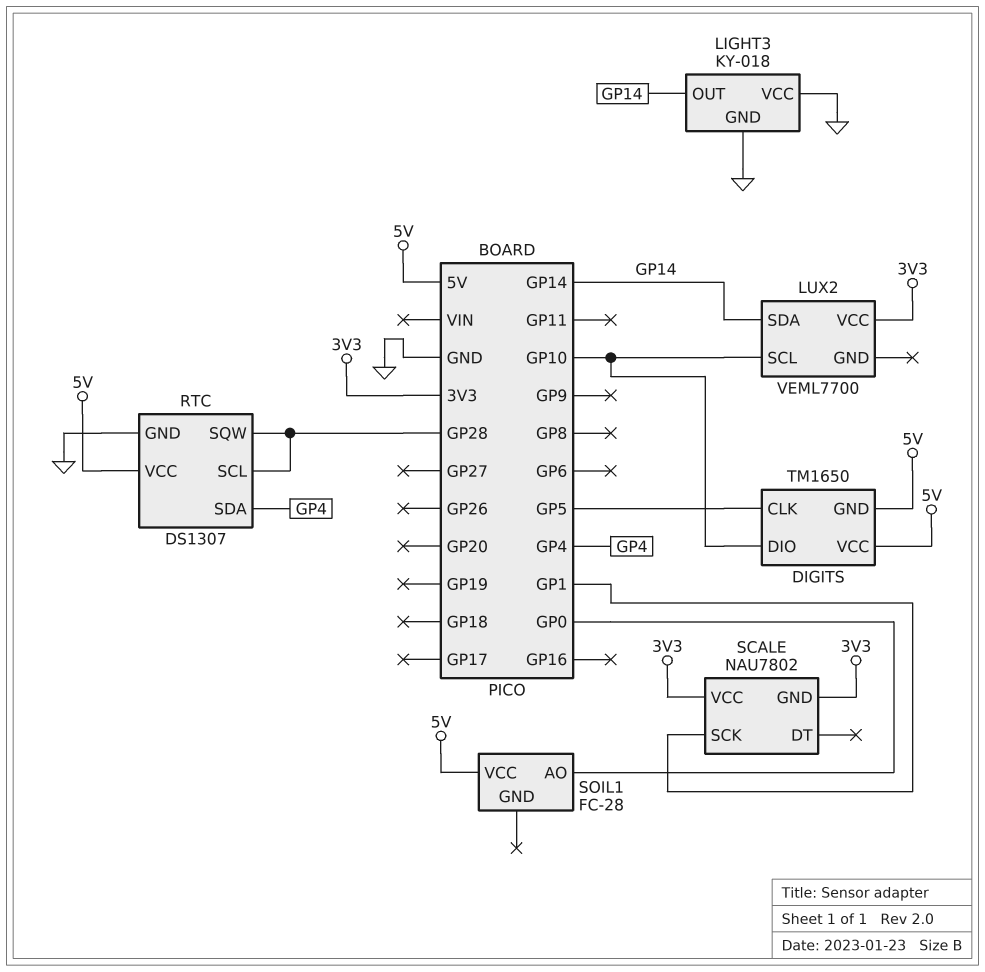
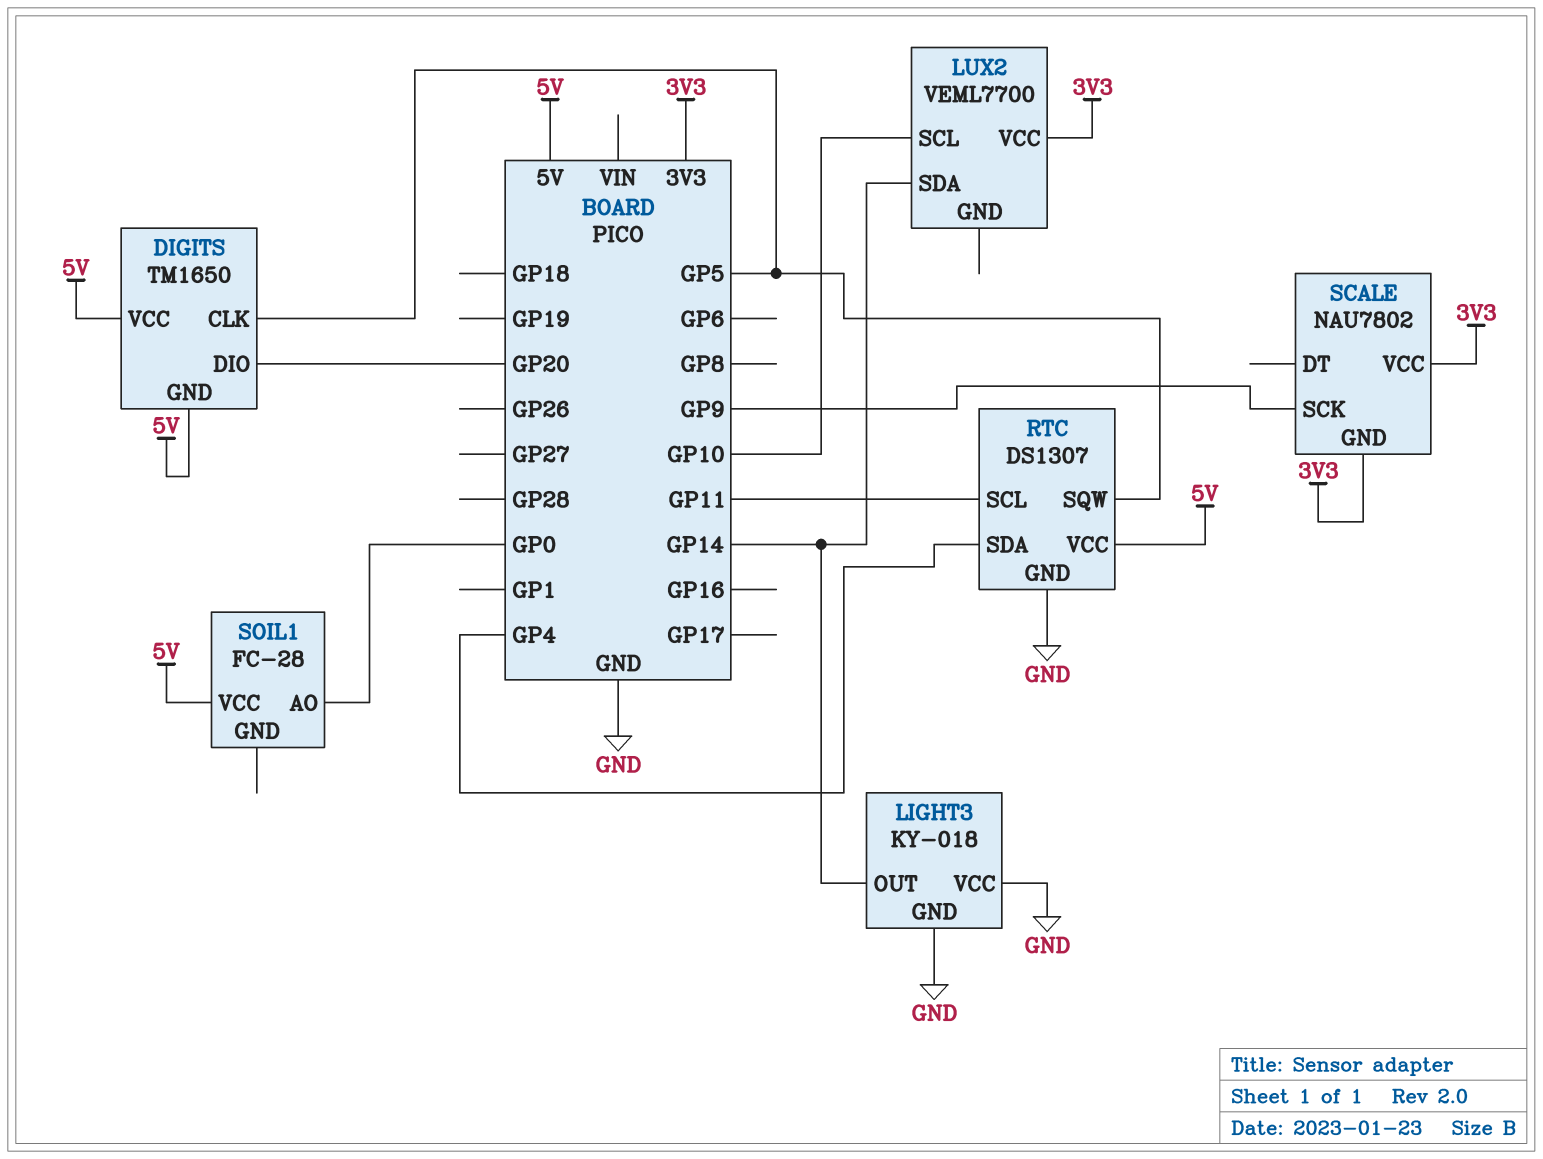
DIGITS pin DIO: GP10 -> GP20
RTC pin SCL: GP28 -> GP11
RTC pin SQW: GP28 -> GP5
SCALE pin SCK: GP1 -> GP9

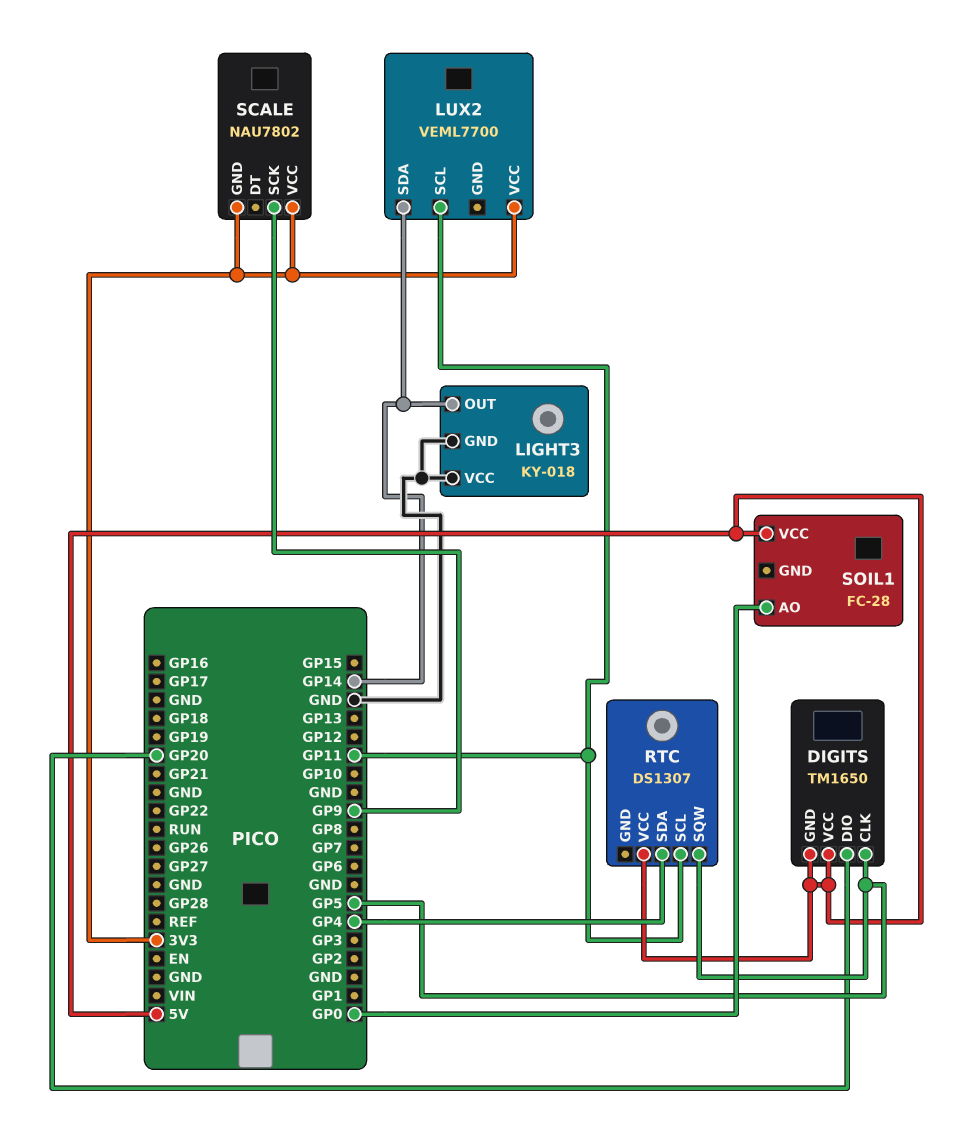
LUX2 pin SCL: GP10 -> GP11
RTC pin GND: GND -> none

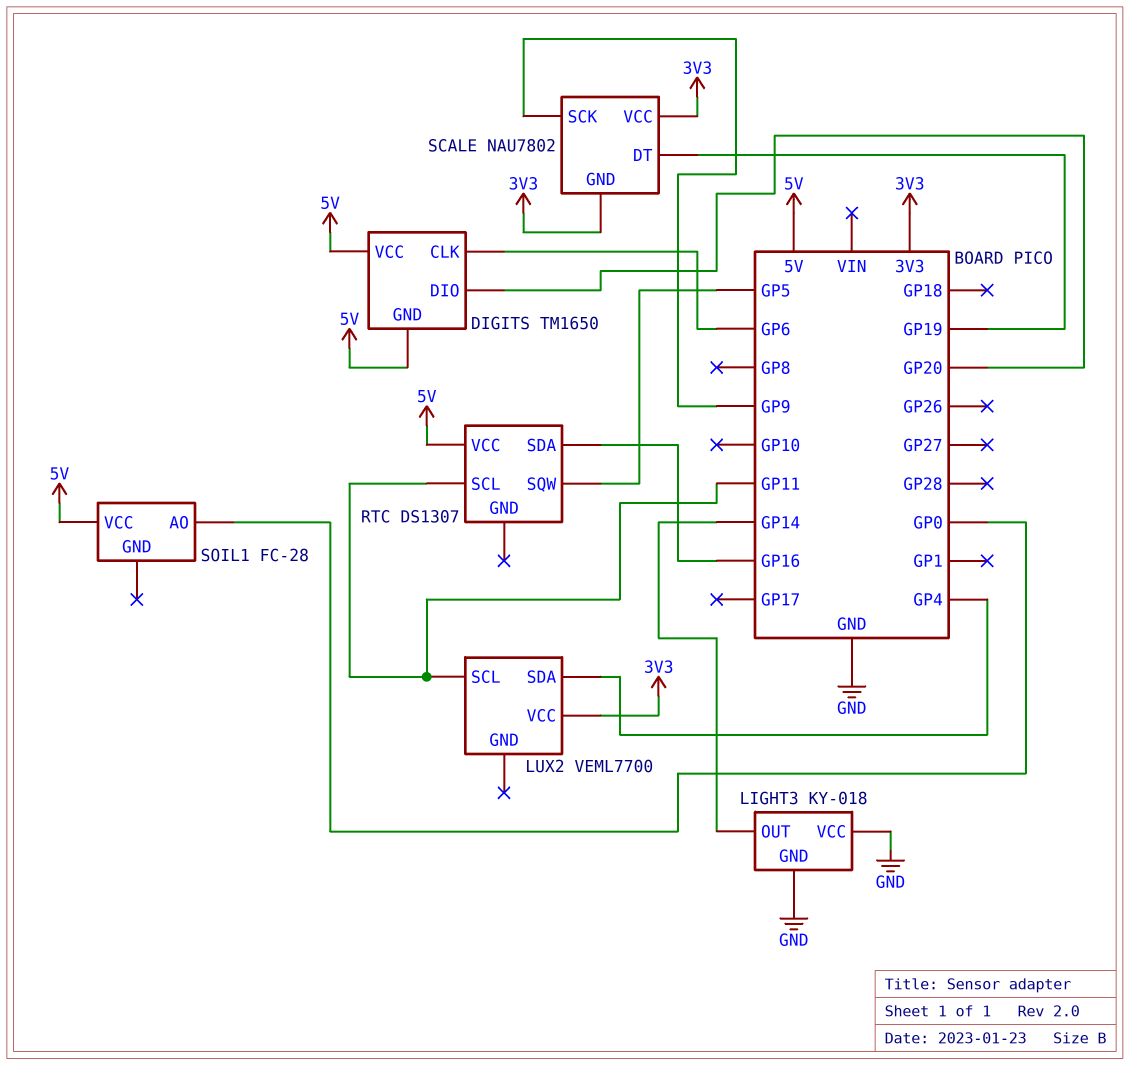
DIGITS pin CLK: GP5 -> GP6
LUX2 pin SDA: GP14 -> GP4
RTC pin SDA: GP4 -> GP16
SCALE pin DT: none -> GP19

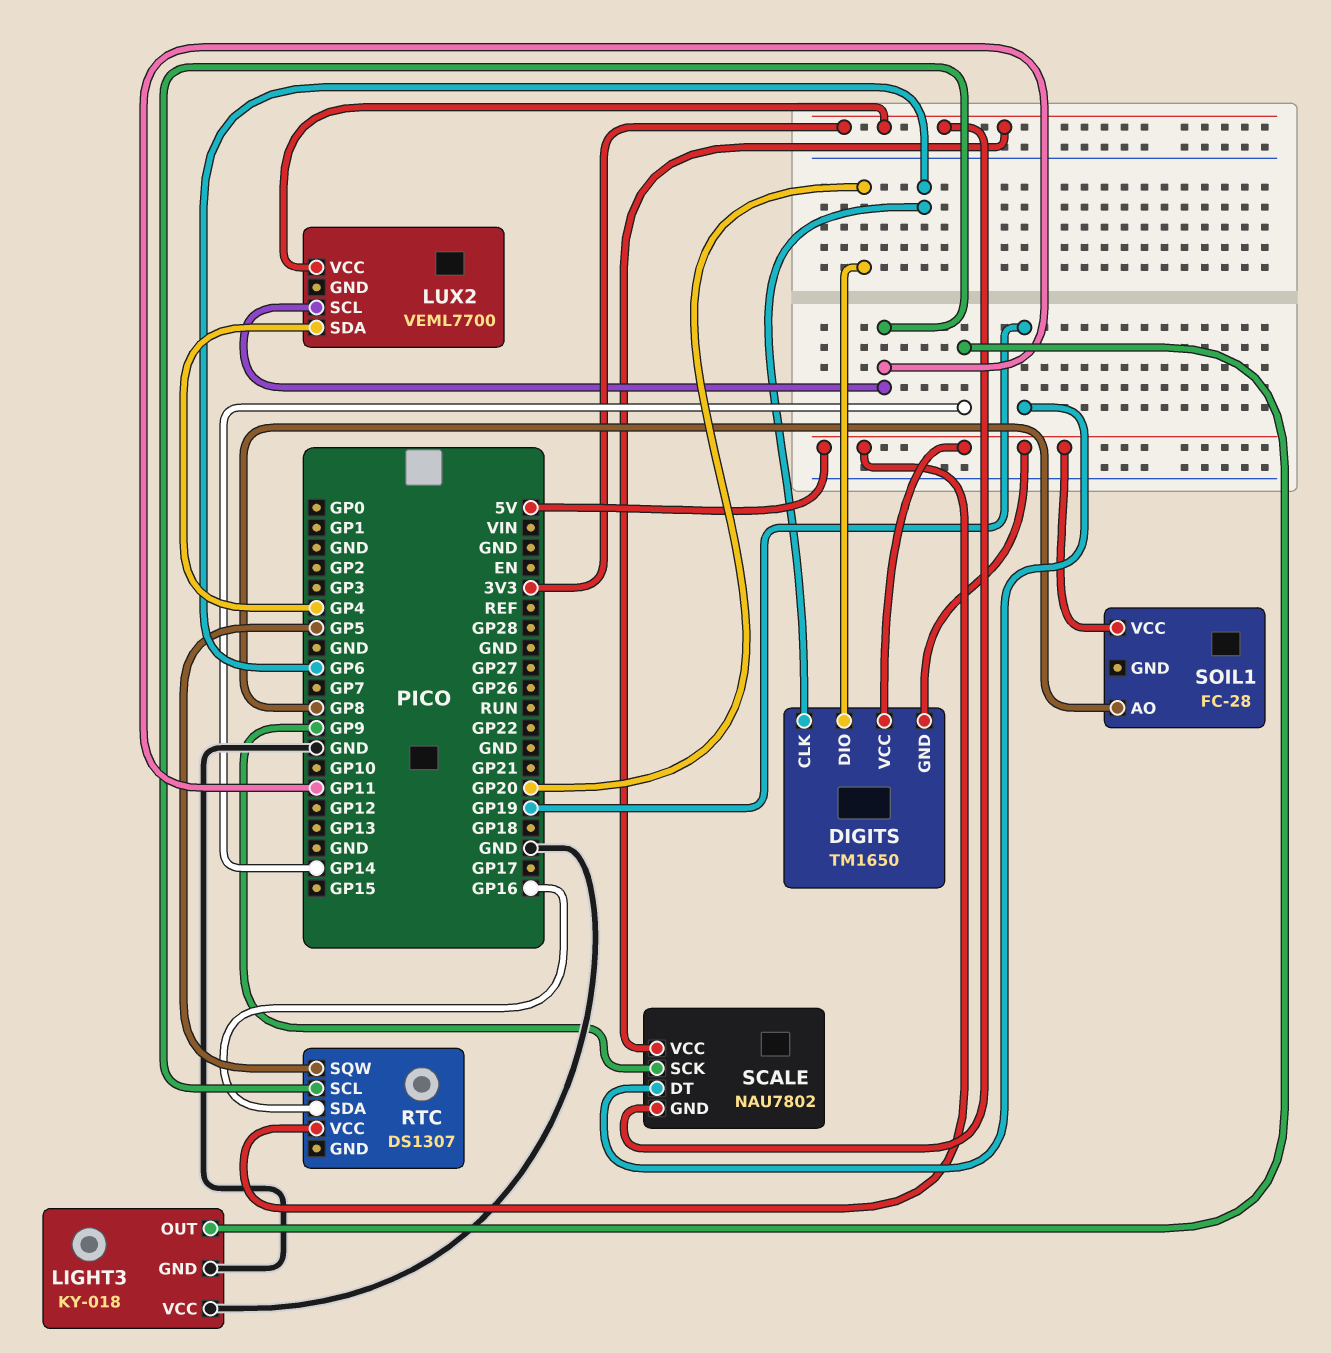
SOIL1 pin AO: GP0 -> GP8

